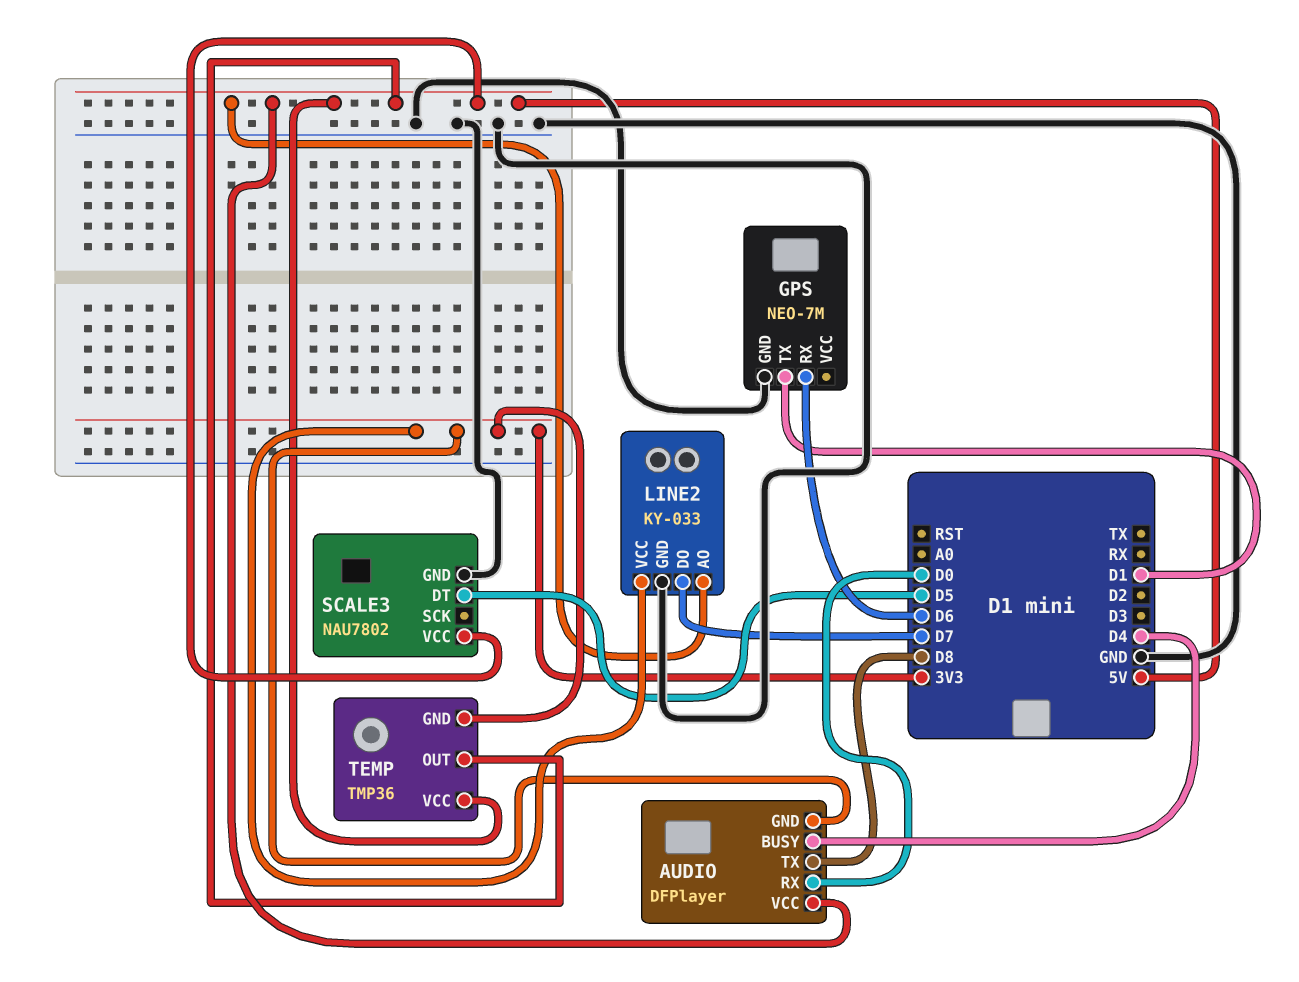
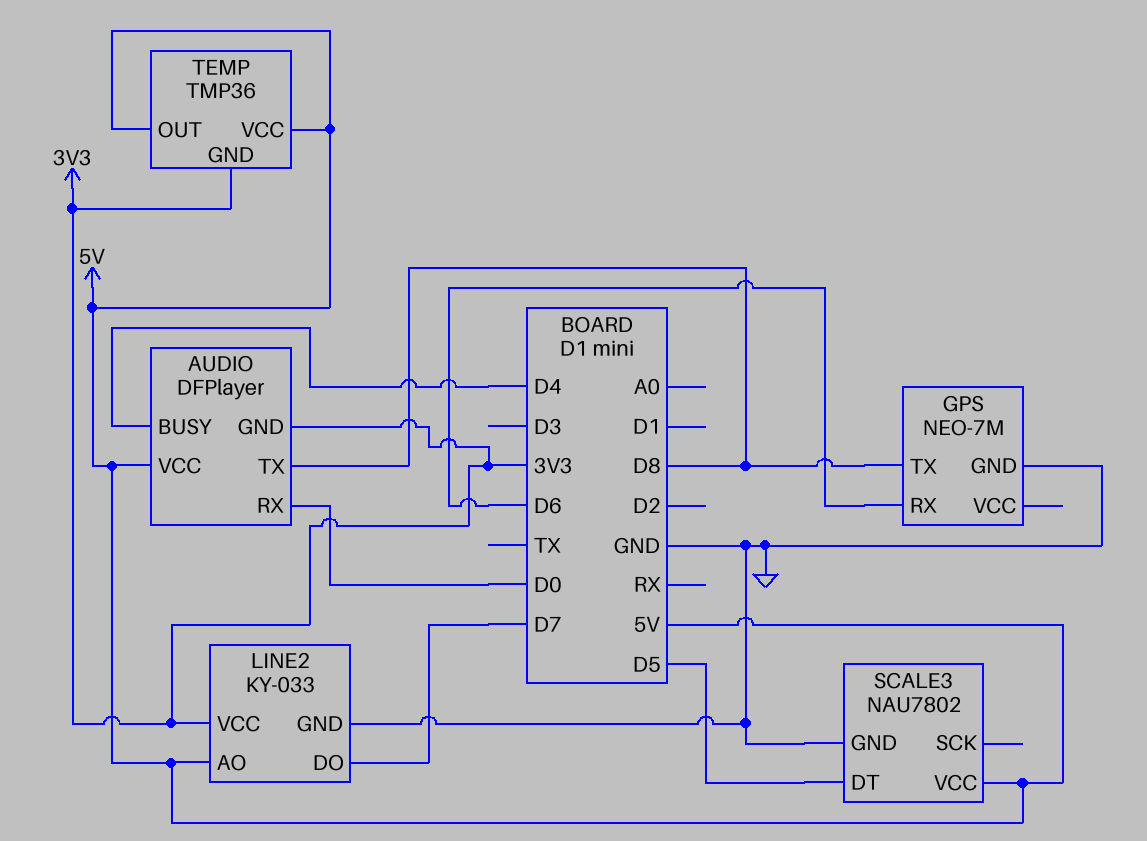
GPS pin TX: D1 -> D8

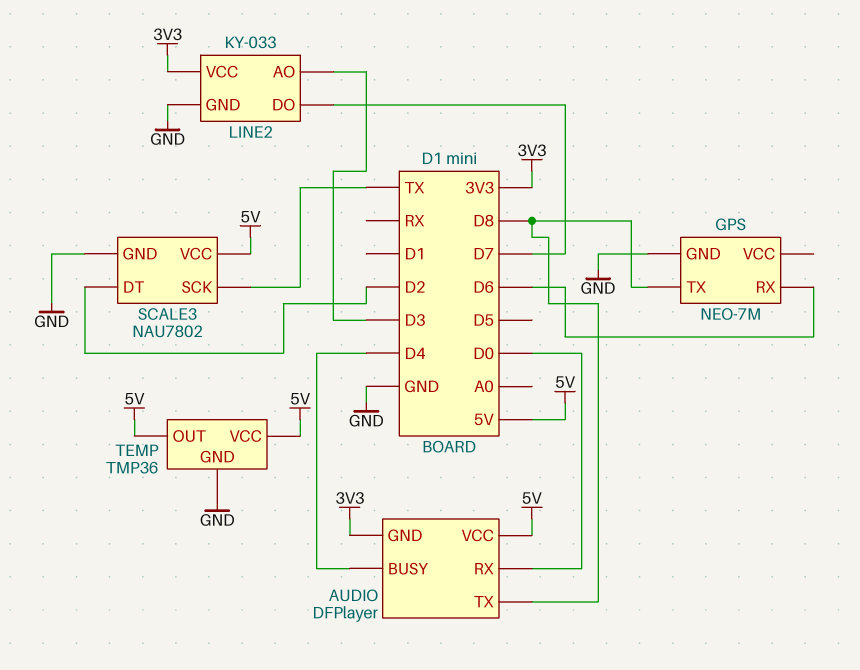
LINE2 pin AO: 5V -> D3
SCALE3 pin DT: D5 -> D2
SCALE3 pin SCK: none -> TX
TEMP pin GND: 3V3 -> GND

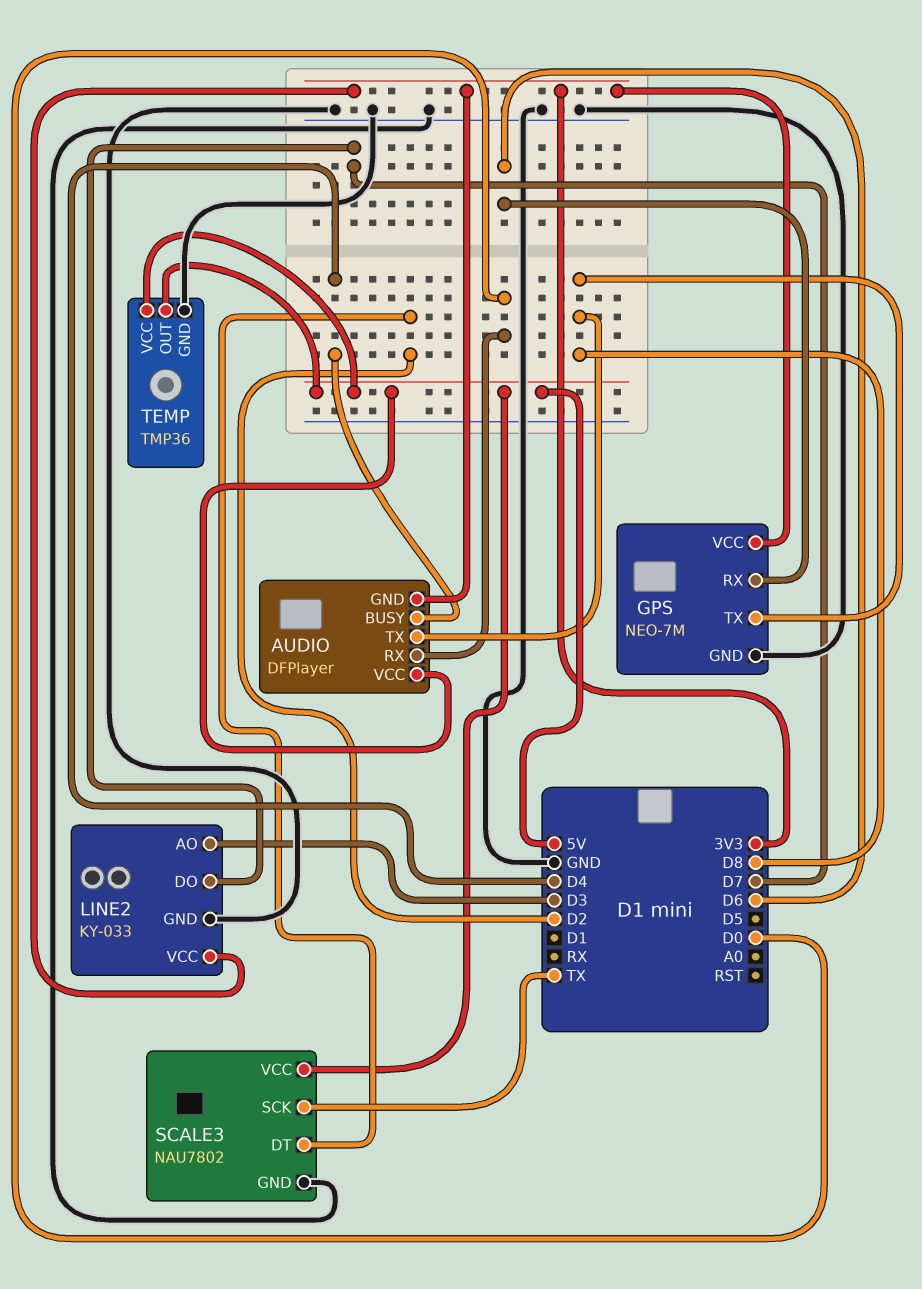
GPS pin VCC: none -> 3V3

